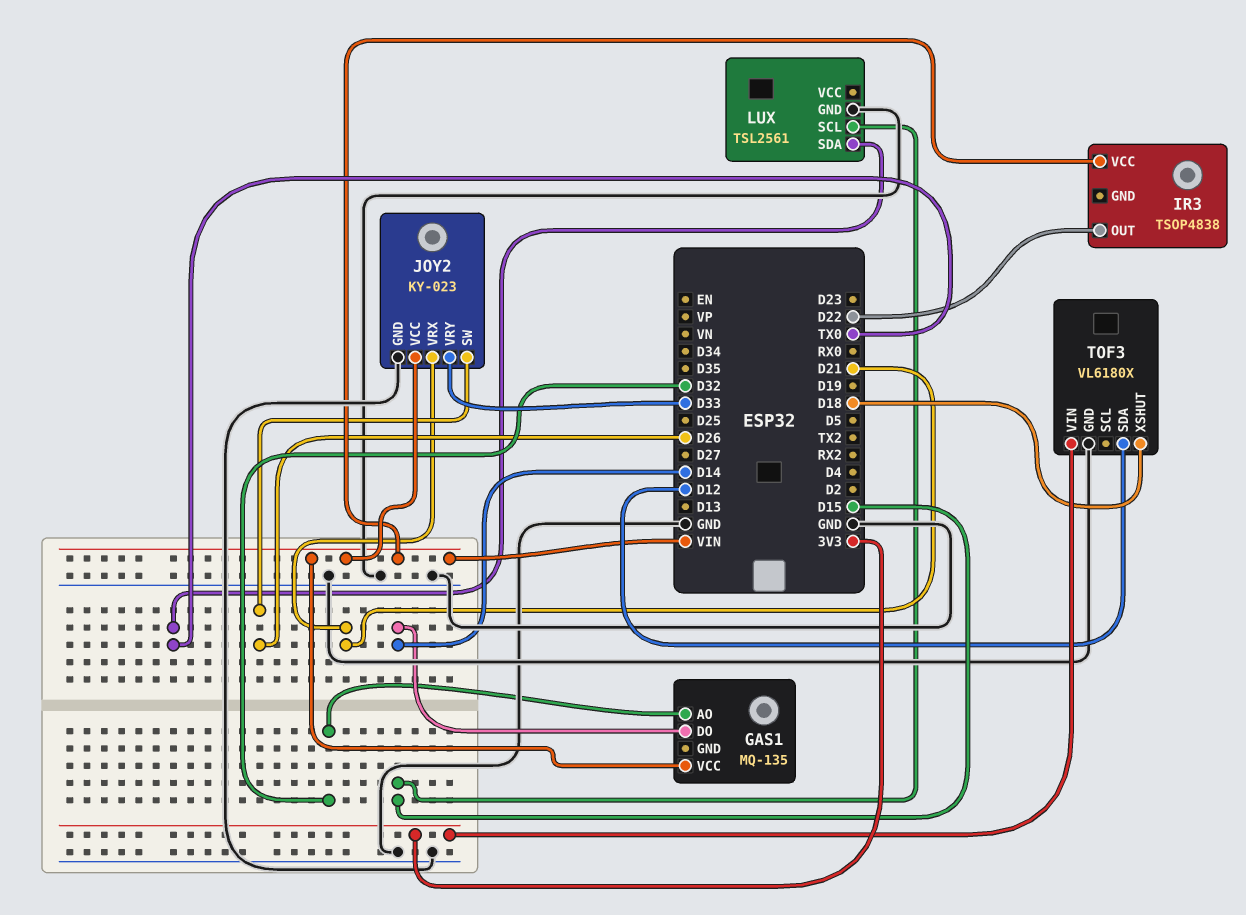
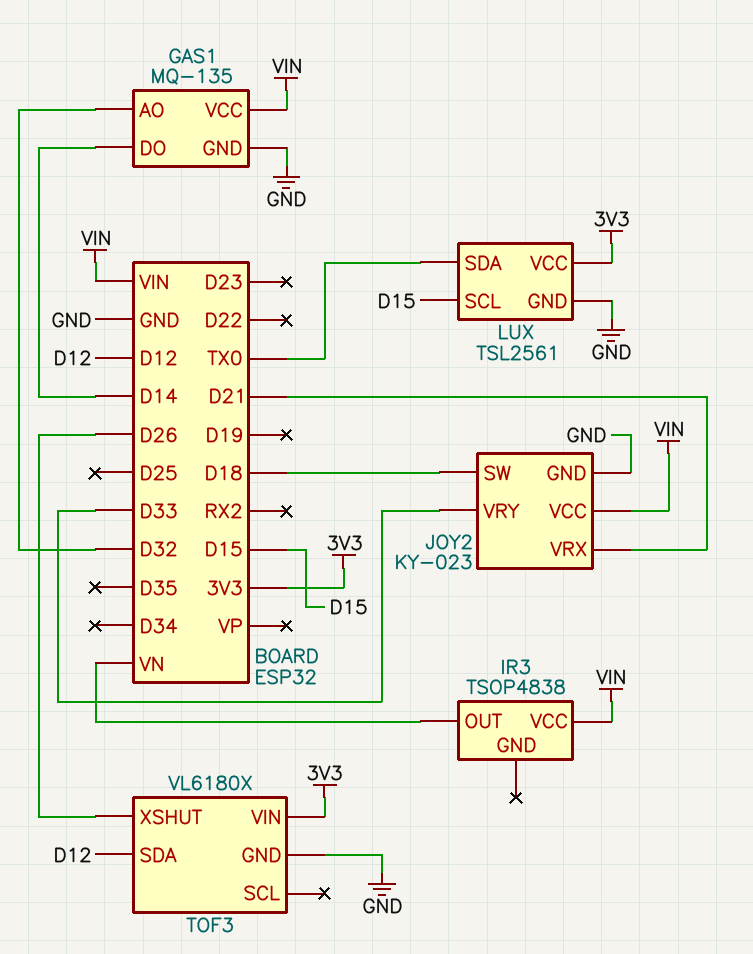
GAS1 pin GND: none -> GND
IR3 pin OUT: D22 -> VN
JOY2 pin SW: D26 -> D18
LUX pin VCC: none -> 3V3
TOF3 pin XSHUT: D18 -> D26

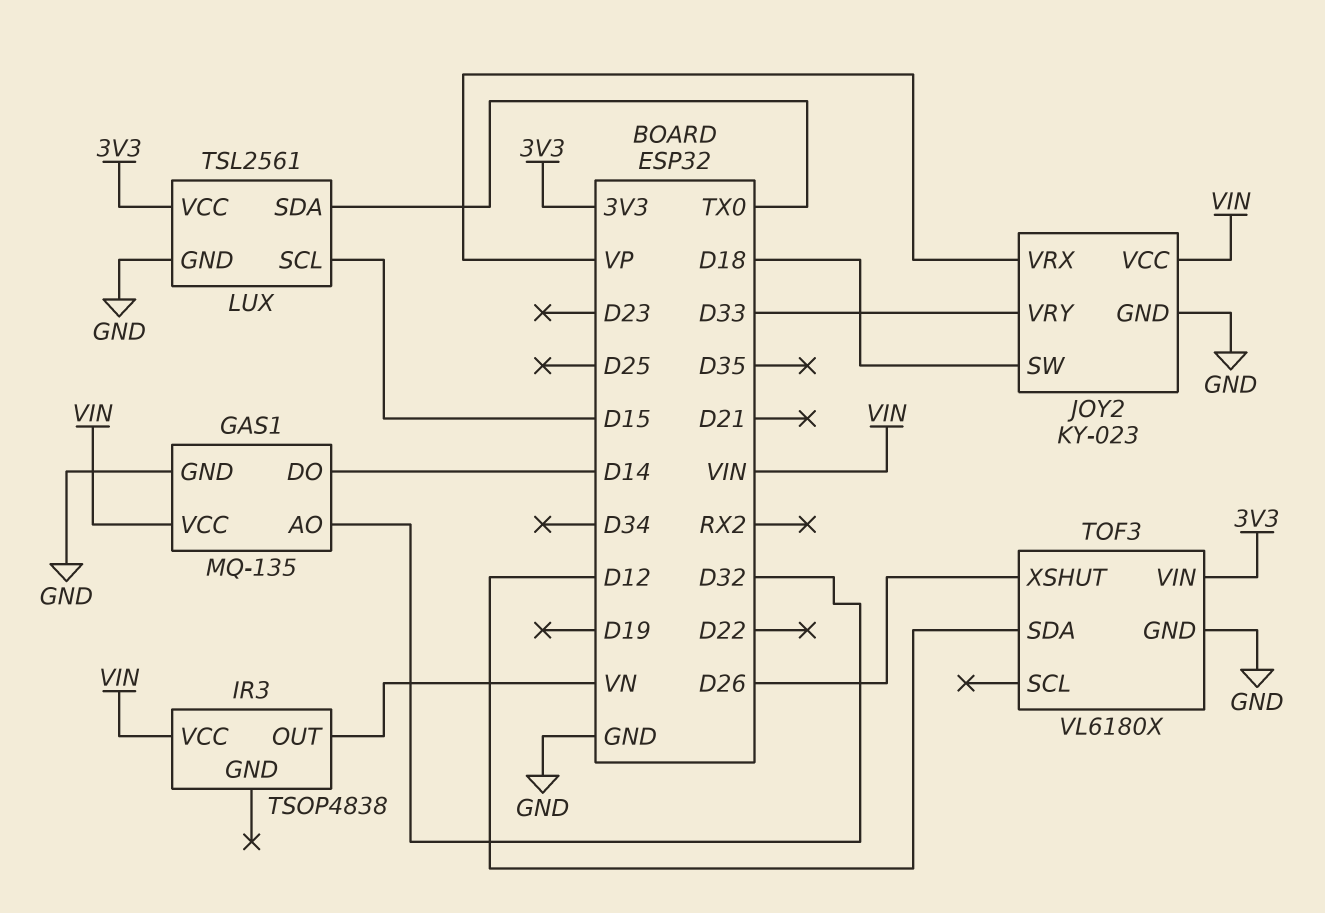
JOY2 pin VRX: D21 -> VP

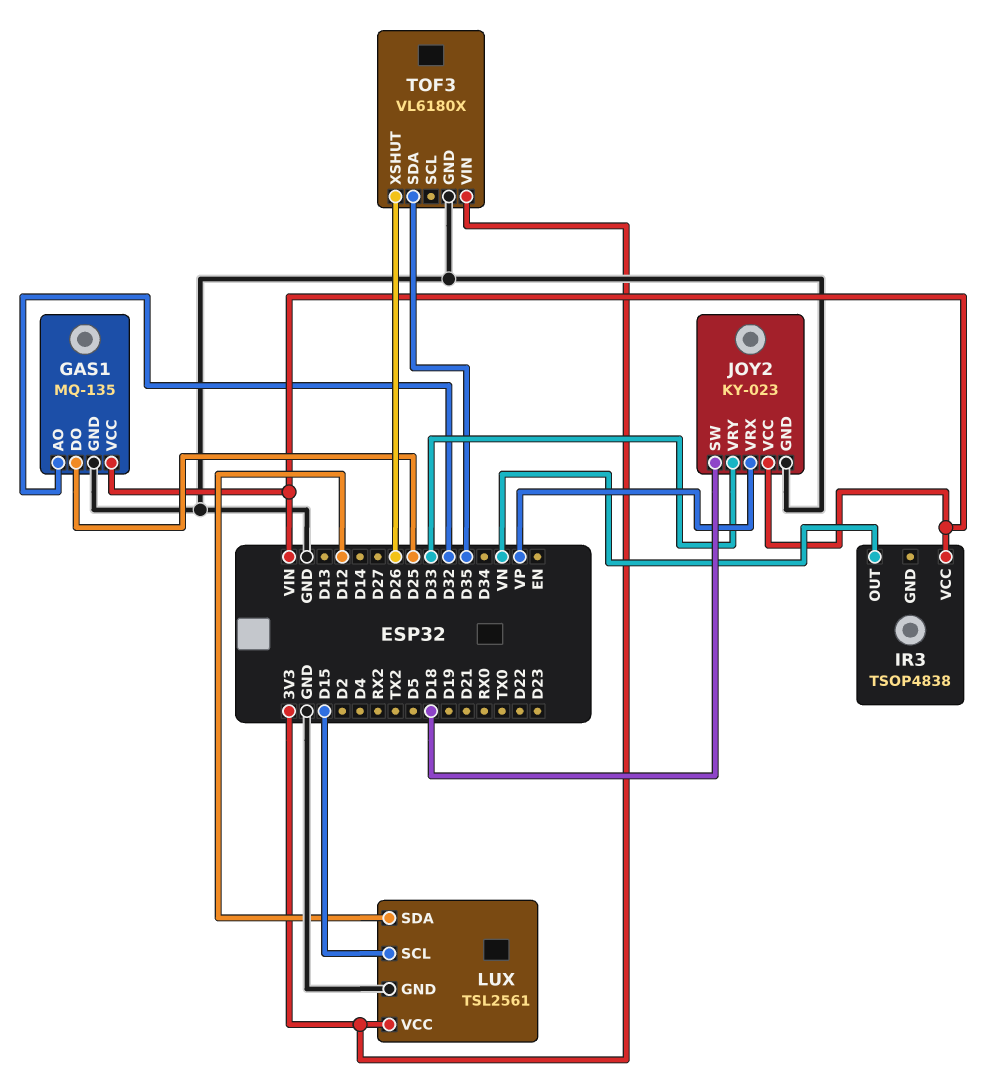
GAS1 pin DO: D14 -> D25
LUX pin SDA: TX0 -> D12
TOF3 pin SDA: D12 -> D35

